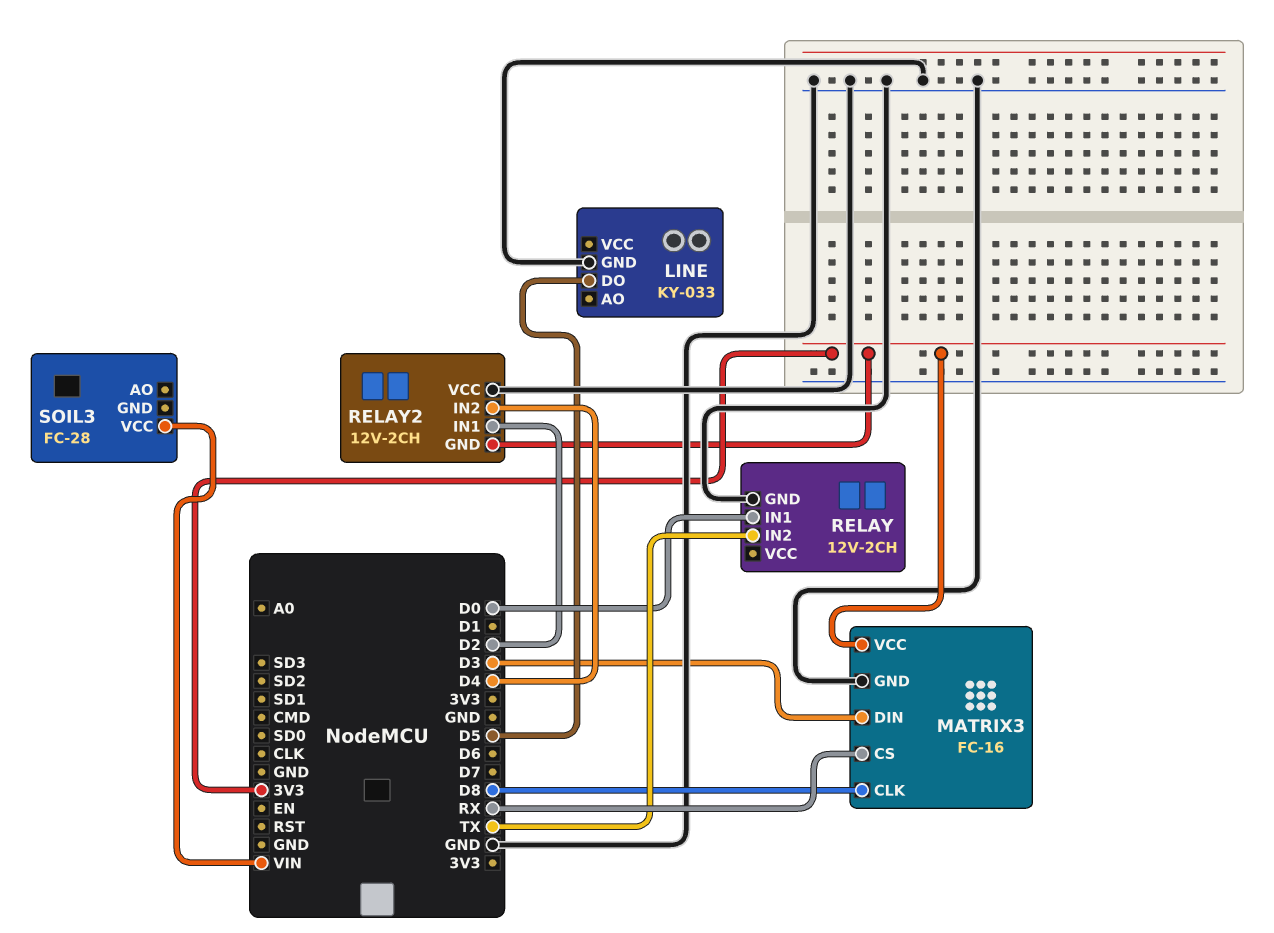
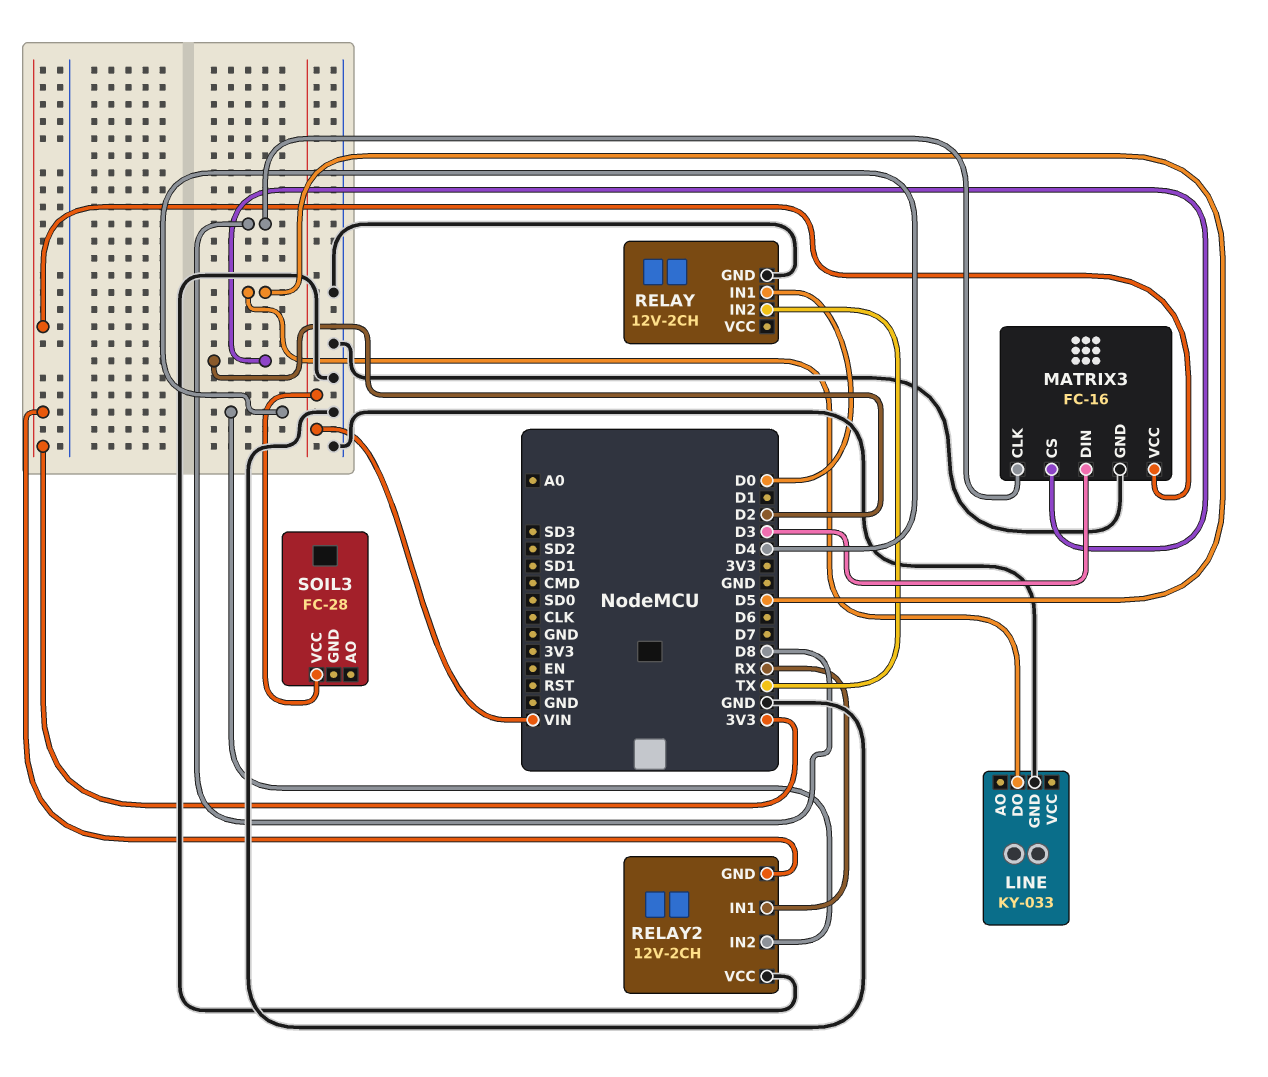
MATRIX3 pin CS: RX -> D2
RELAY2 pin IN1: D2 -> RX

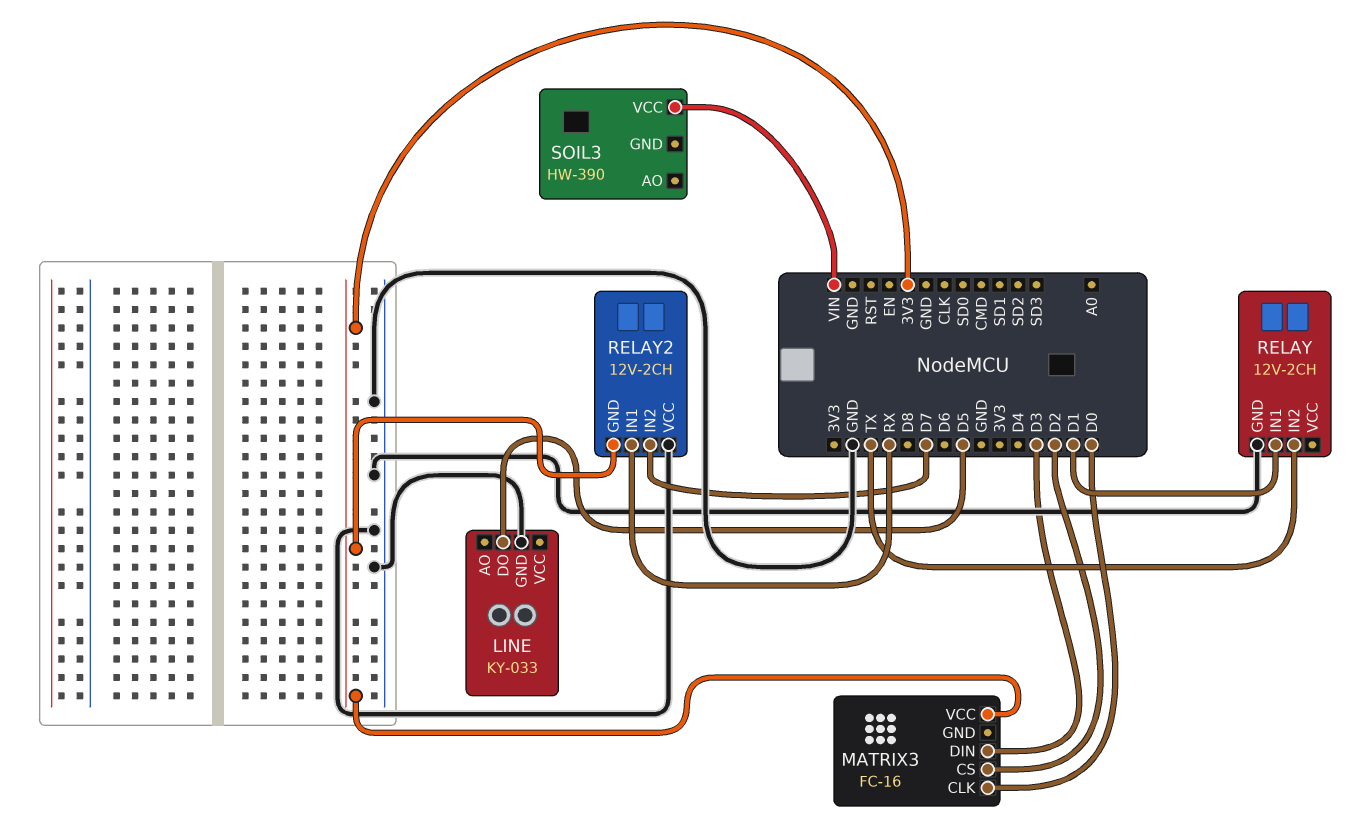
MATRIX3 pin CLK: D8 -> D0
MATRIX3 pin GND: GND -> none
RELAY pin IN1: D0 -> D1
RELAY2 pin IN2: D4 -> D7
SOIL3: FC-28 -> HW-390

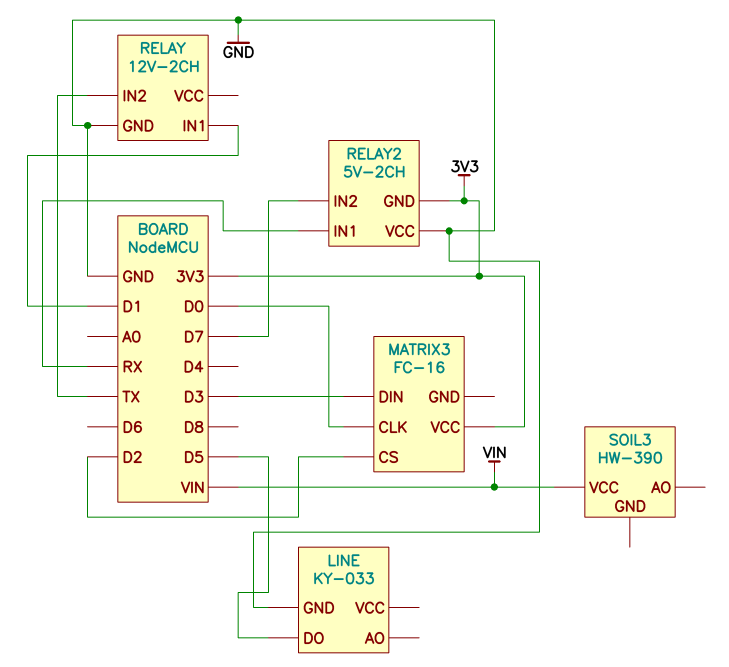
RELAY2: 12V-2CH -> 5V-2CH

